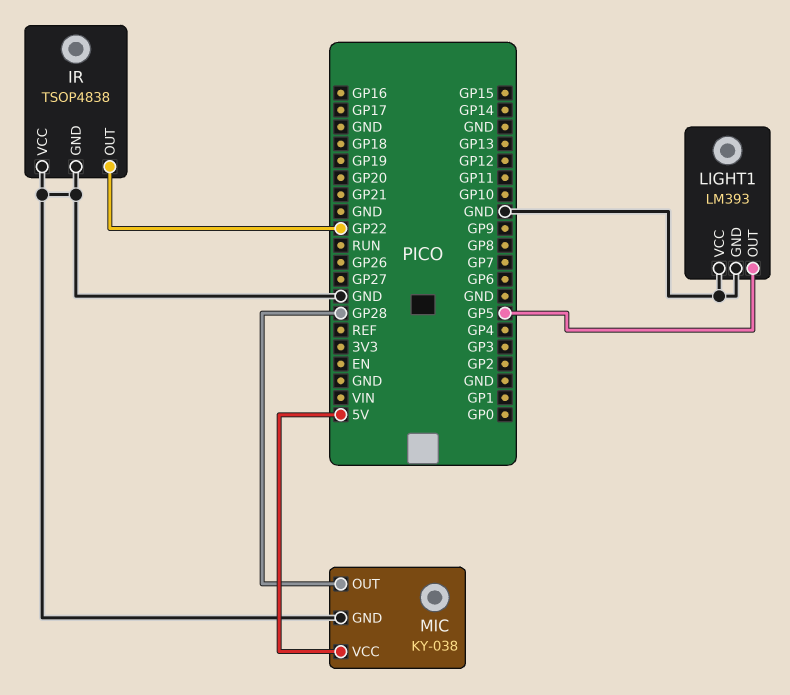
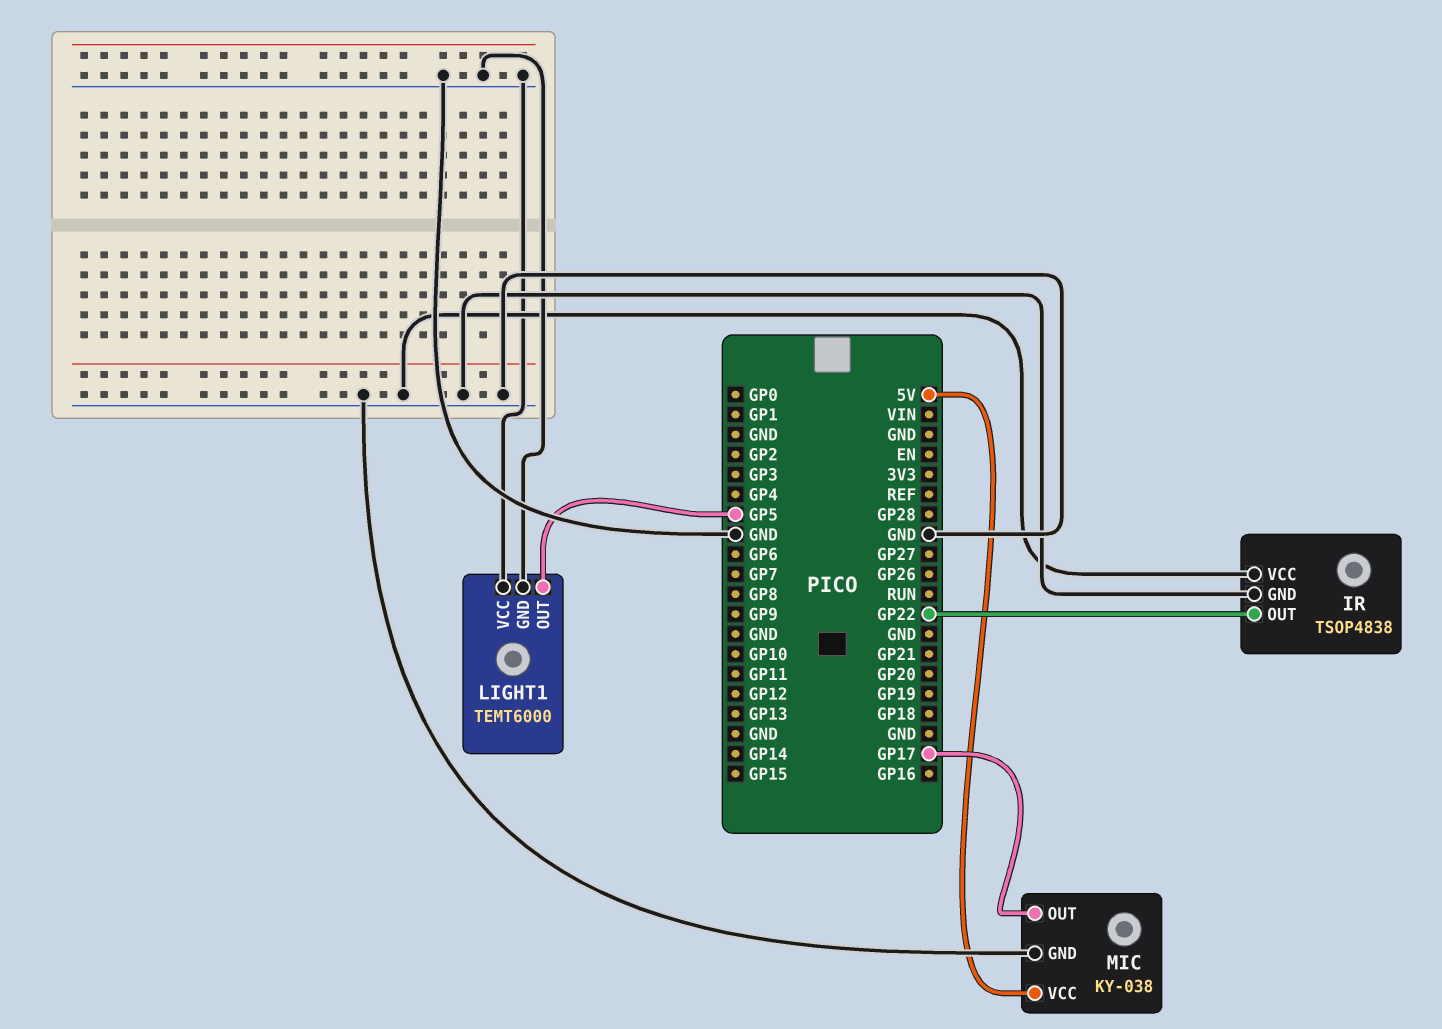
LIGHT1: LM393 -> TEMT6000
MIC pin OUT: GP28 -> GP17

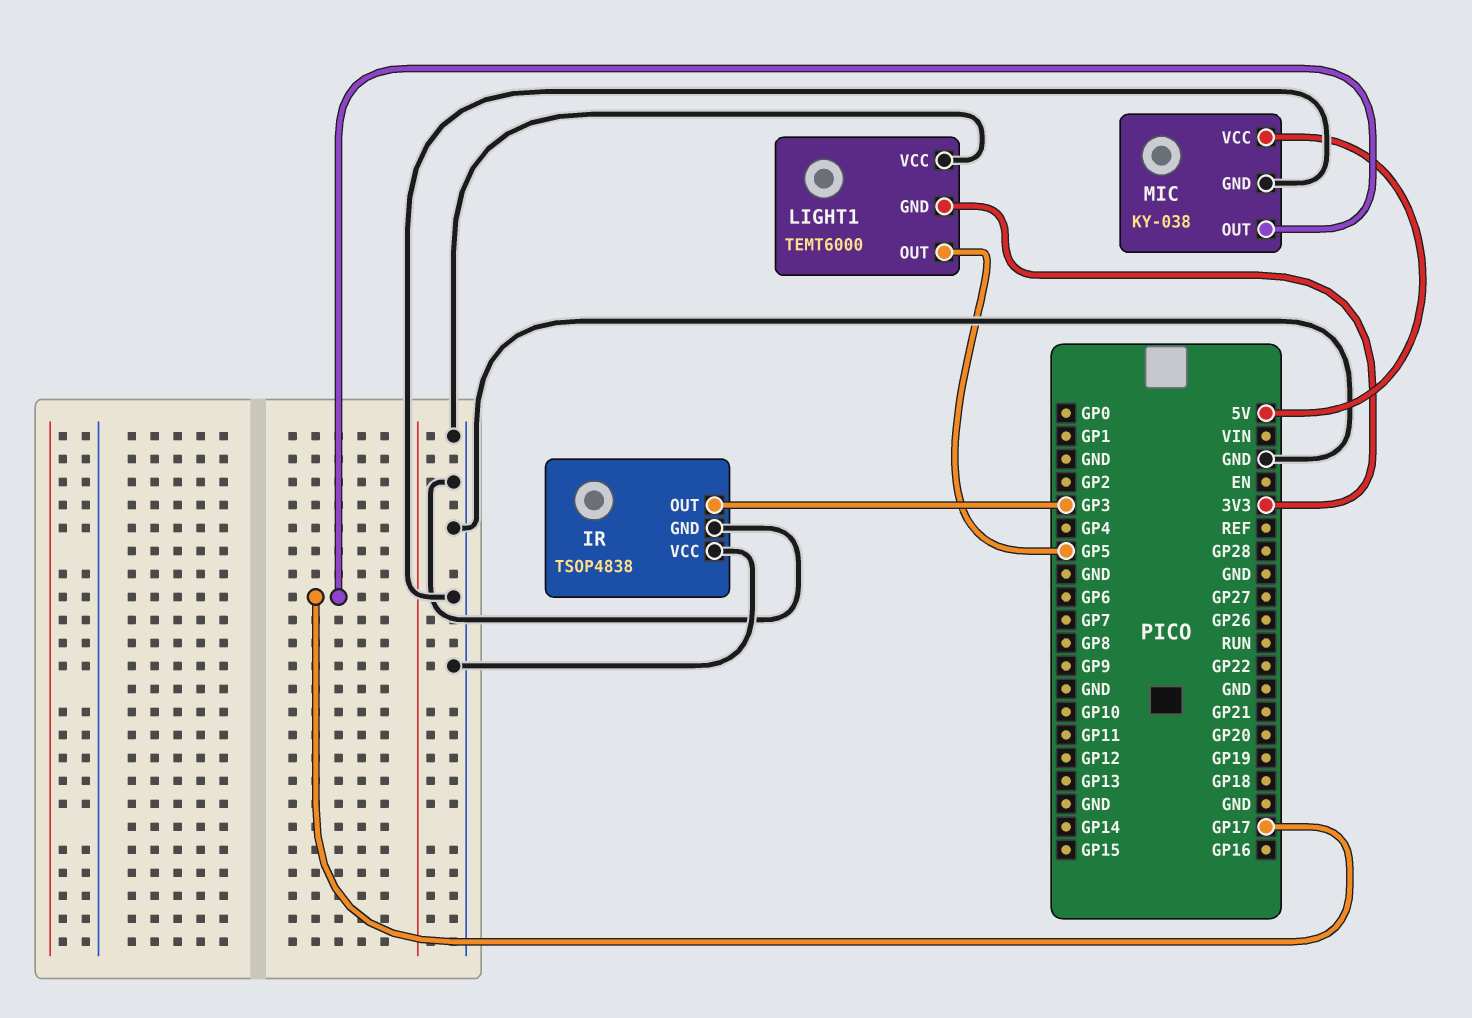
IR pin OUT: GP22 -> GP3
LIGHT1 pin GND: GND -> 3V3

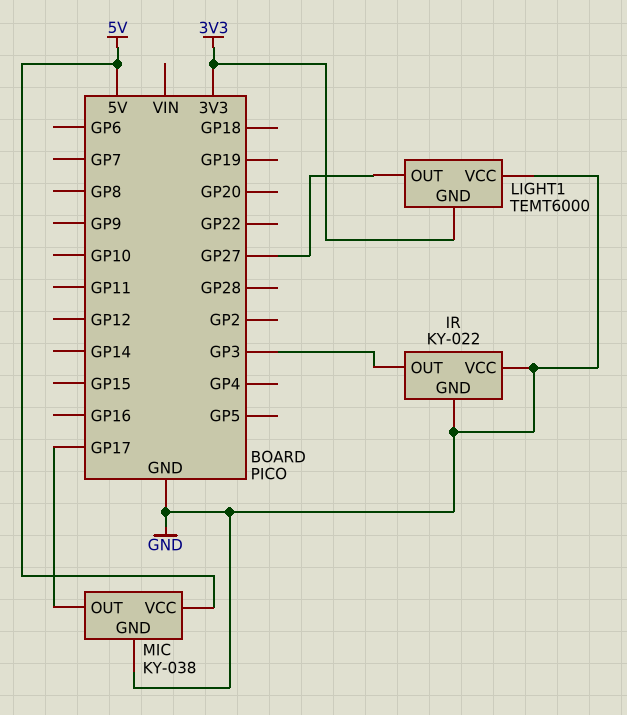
IR: TSOP4838 -> KY-022
LIGHT1 pin OUT: GP5 -> GP27

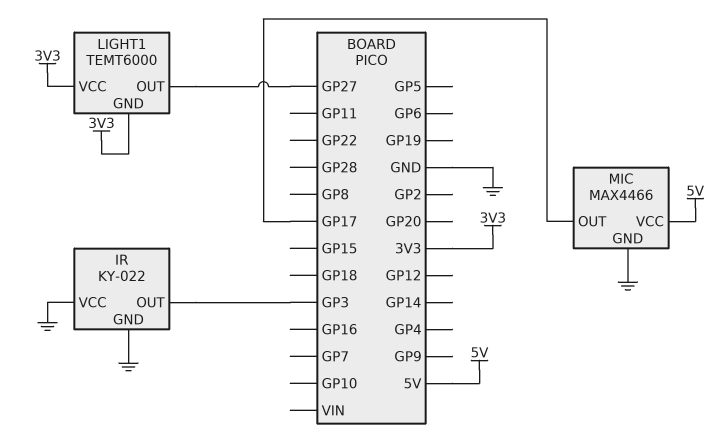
LIGHT1 pin VCC: GND -> 3V3
MIC: KY-038 -> MAX4466

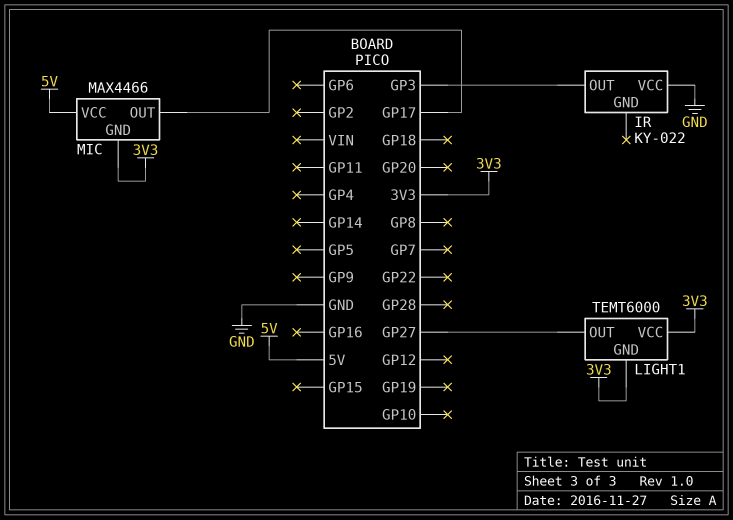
IR pin GND: GND -> none
MIC pin GND: GND -> 3V3

